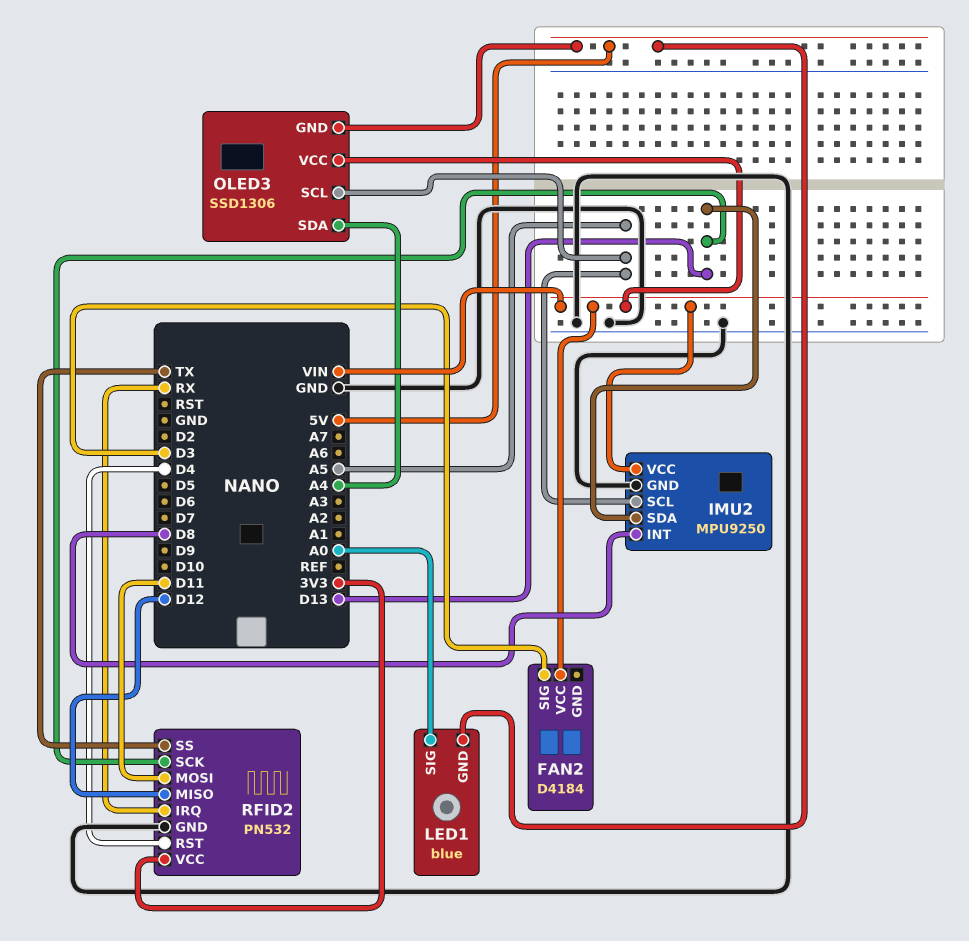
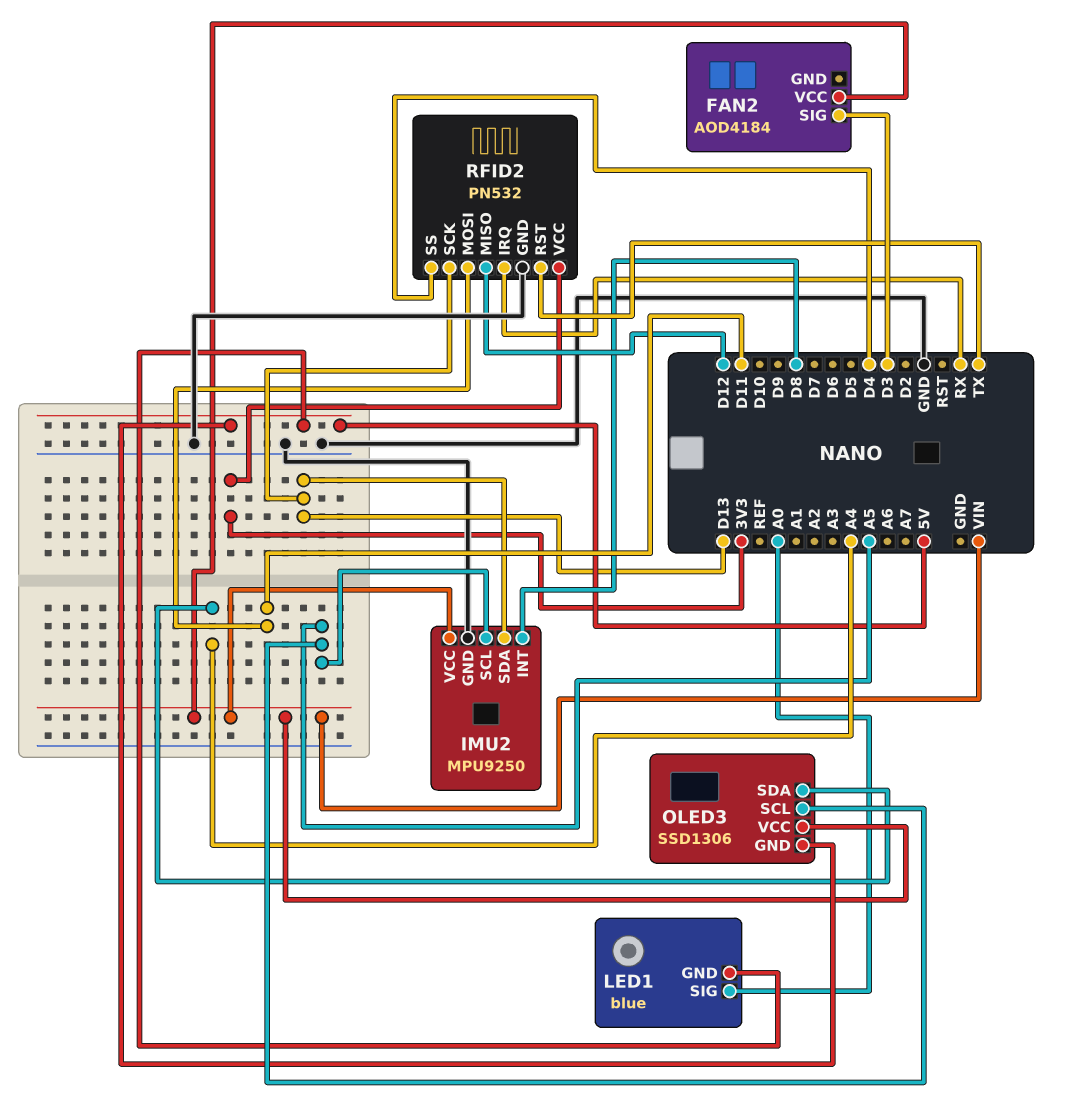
FAN2: D4184 -> AOD4184
RFID2 pin RST: D4 -> TX
RFID2 pin SS: TX -> D4

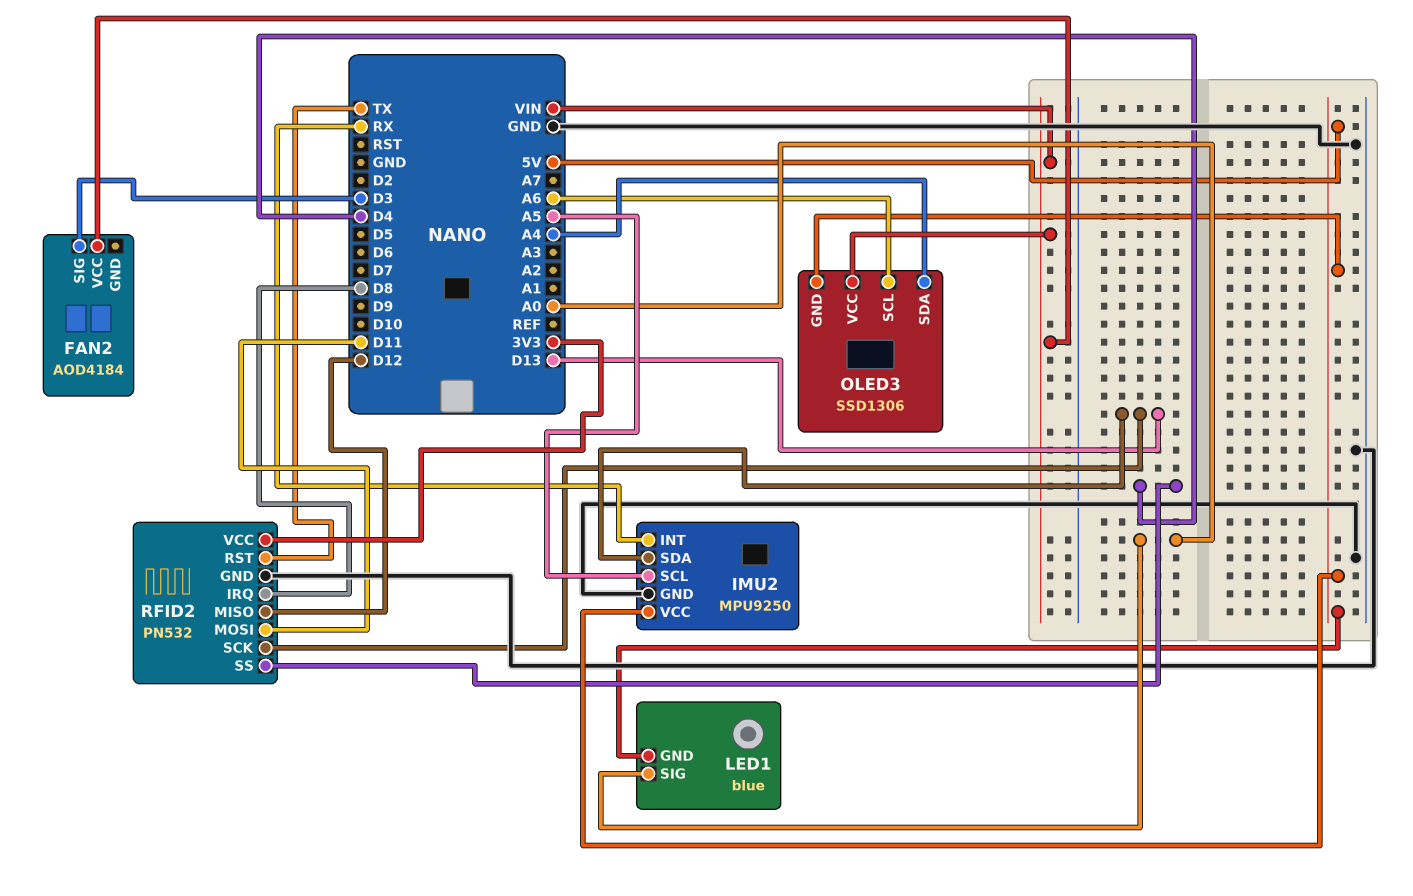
IMU2 pin INT: D8 -> RX
IMU2 pin VCC: VIN -> 5V
OLED3 pin SCL: A5 -> A6
RFID2 pin IRQ: RX -> D8

